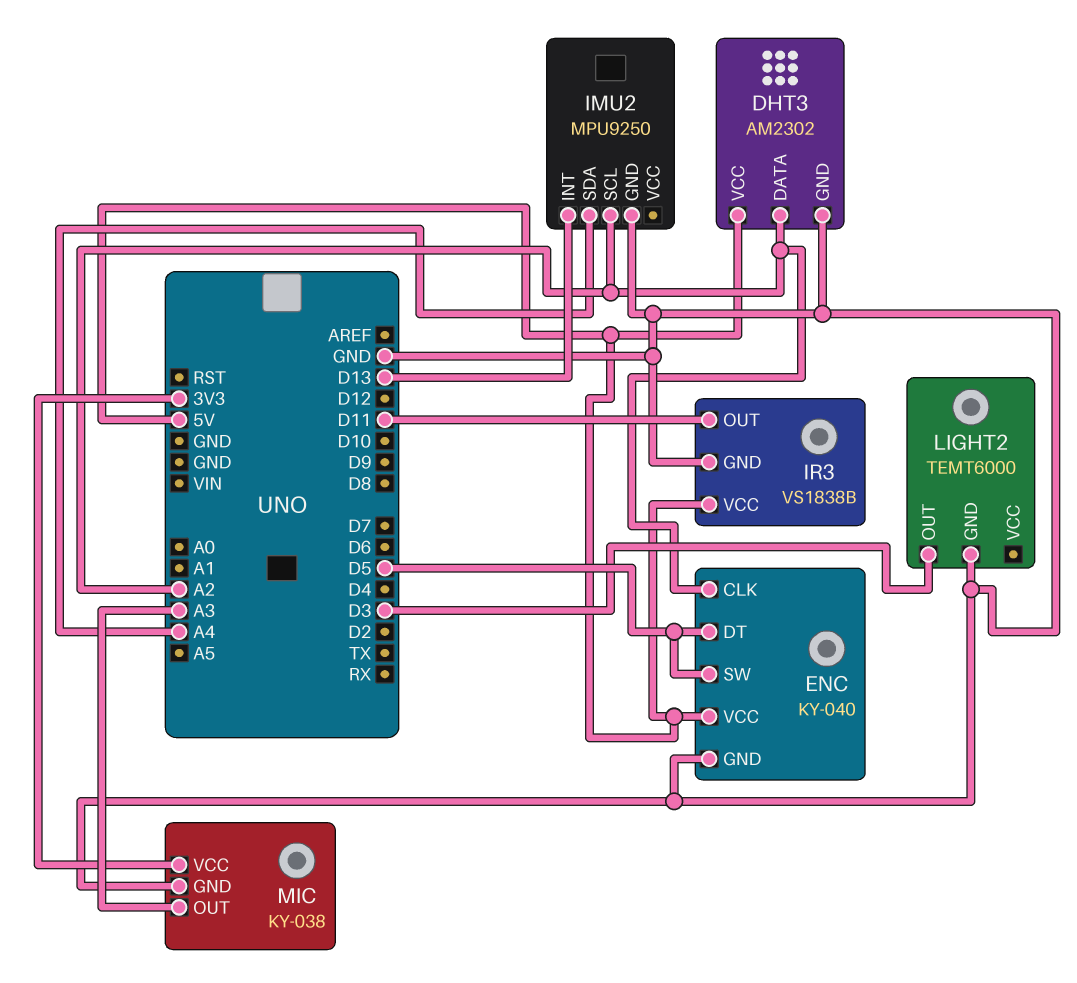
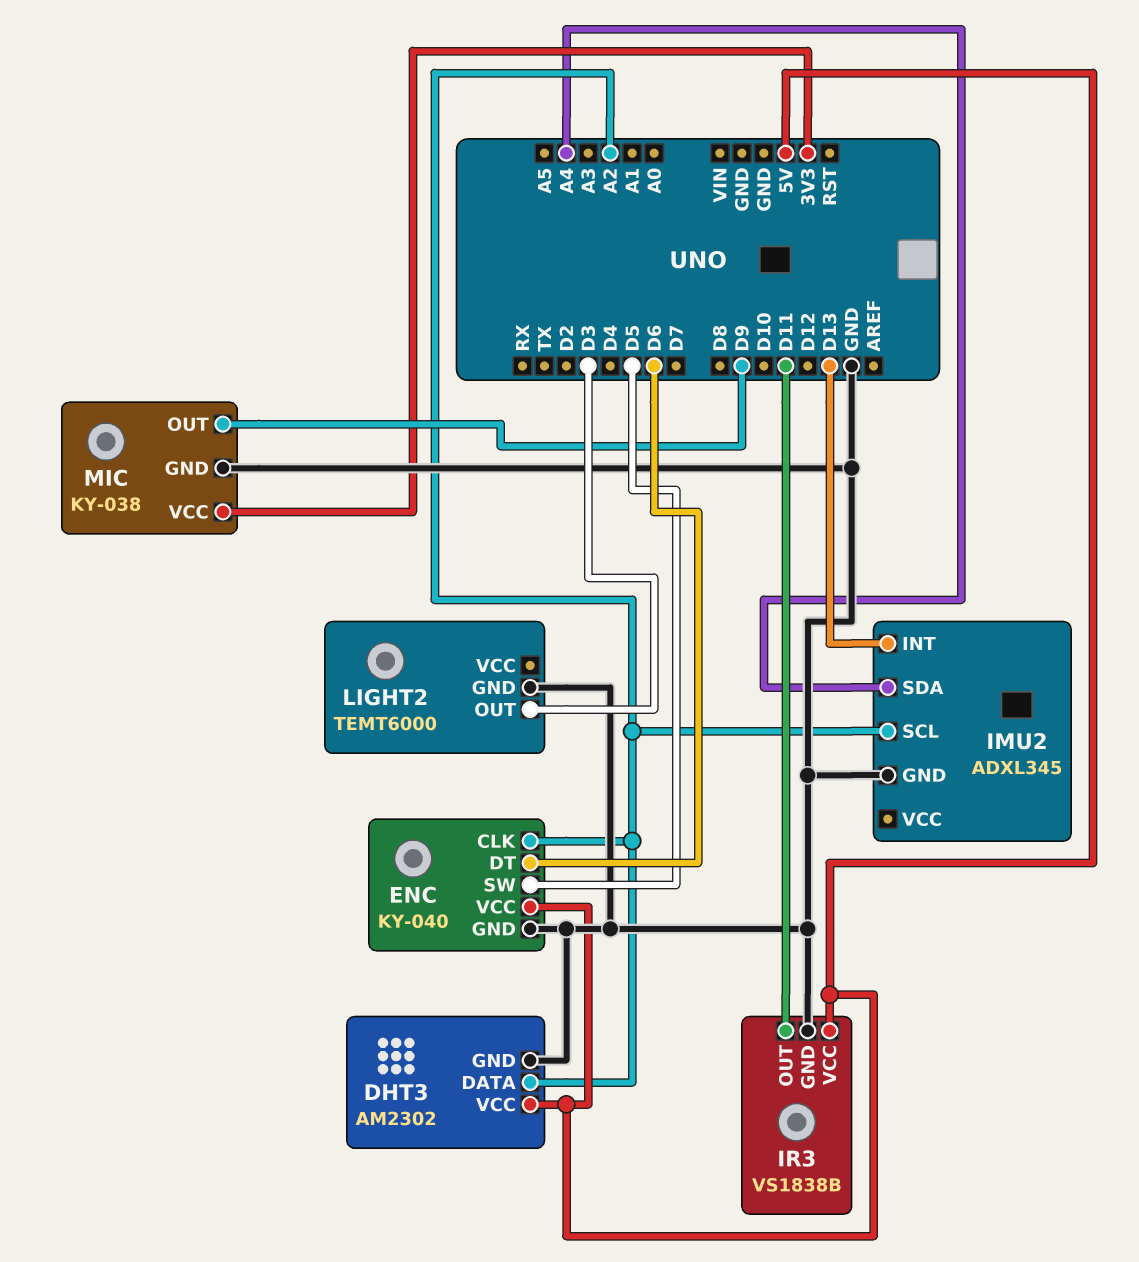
ENC pin DT: D5 -> D6
IMU2: MPU9250 -> ADXL345
MIC pin OUT: A3 -> D9

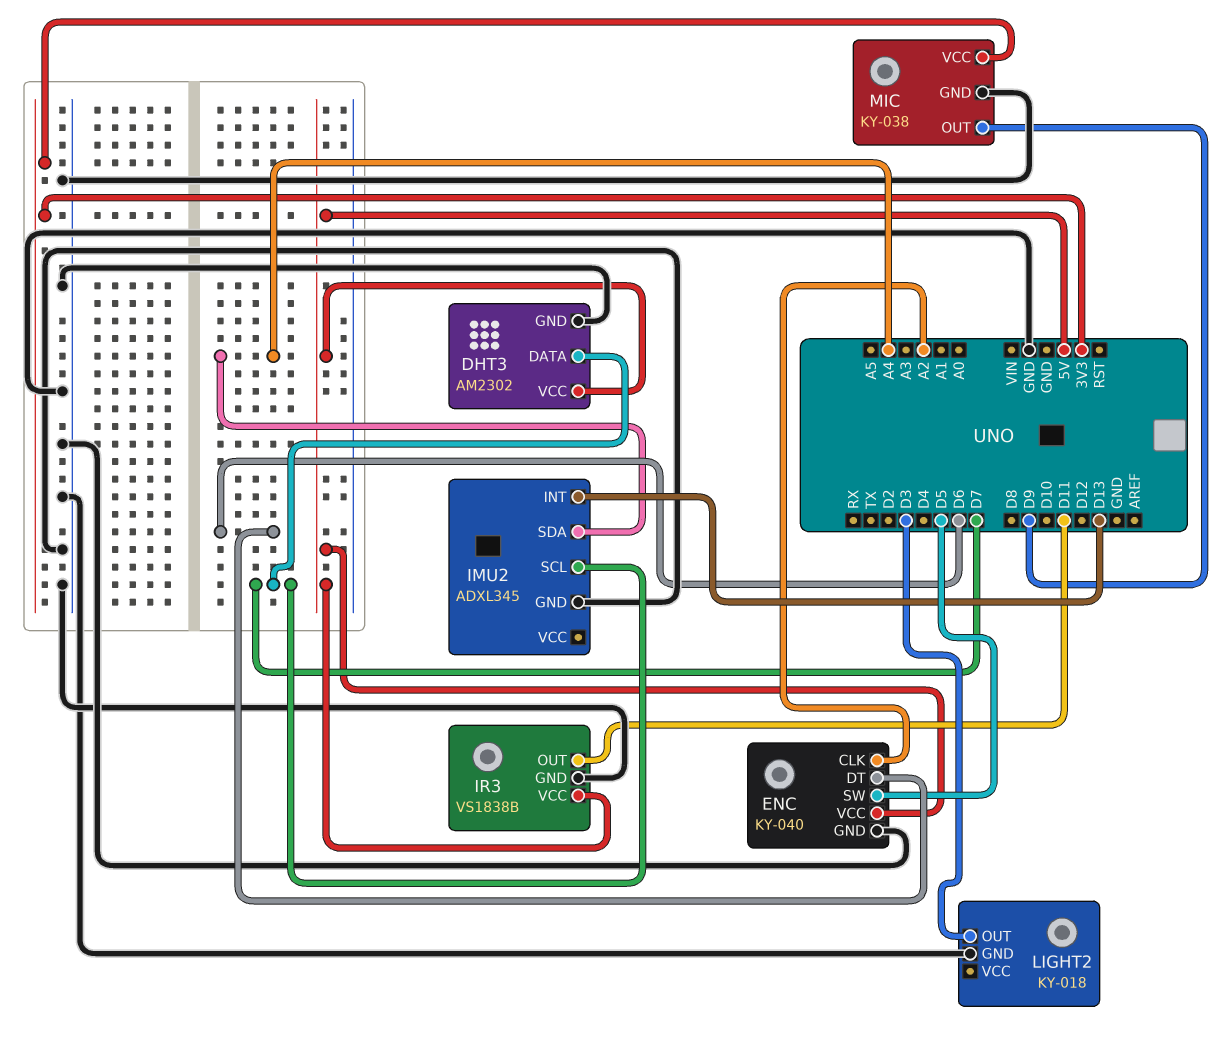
DHT3 pin DATA: A2 -> D7
IMU2 pin SCL: A2 -> D7
LIGHT2: TEMT6000 -> KY-018

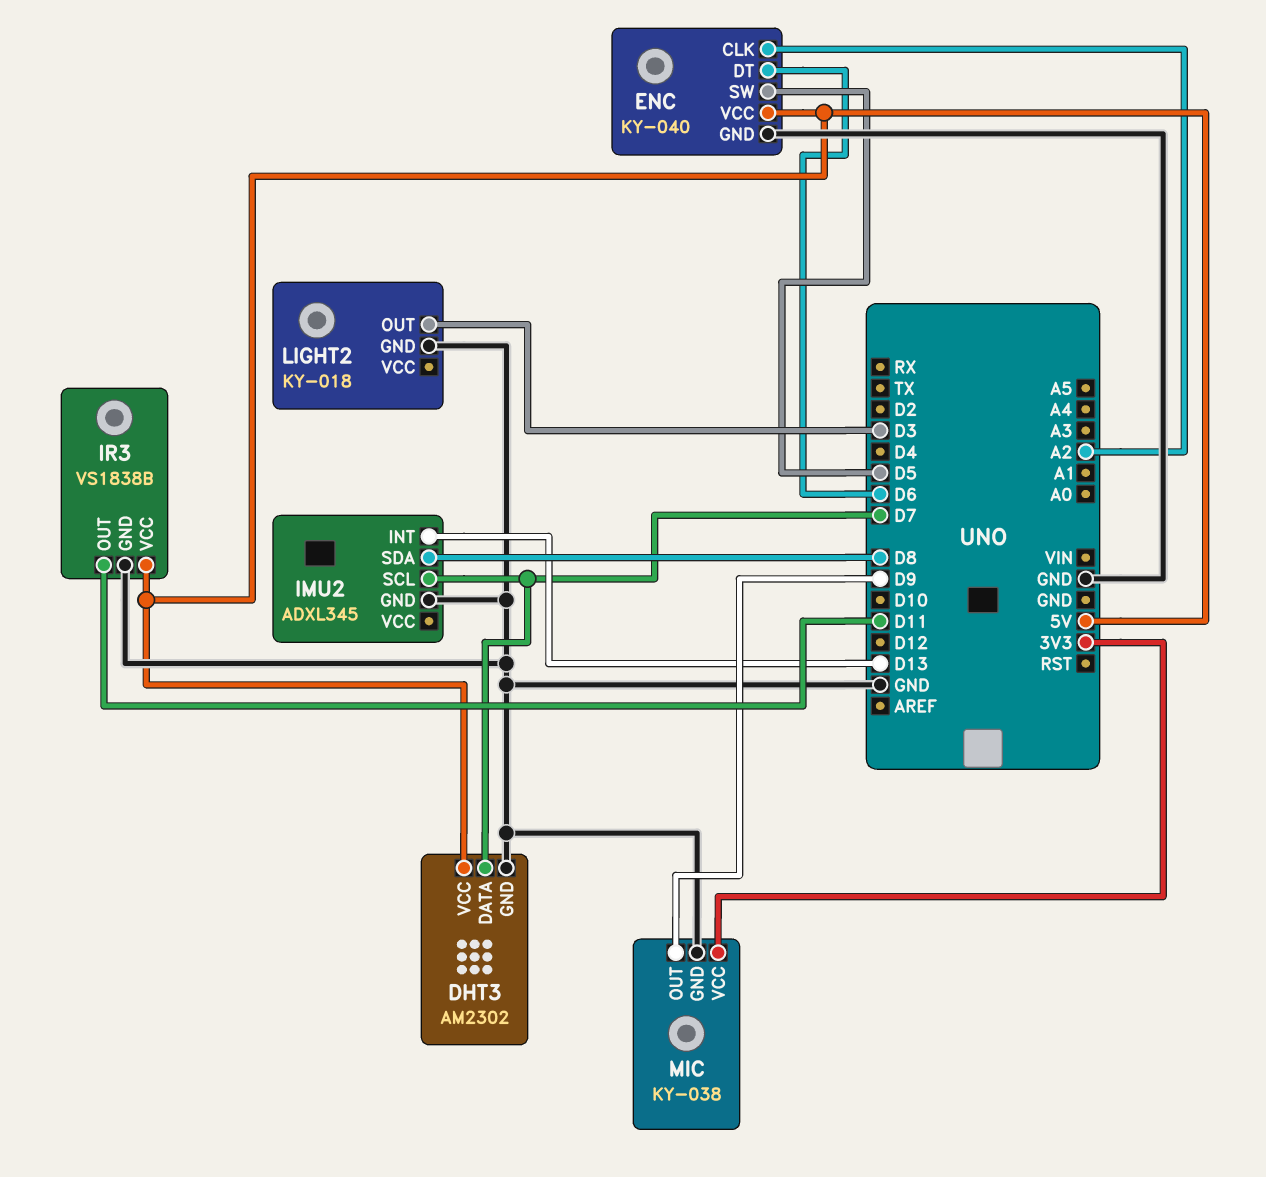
IMU2 pin SDA: A4 -> D8

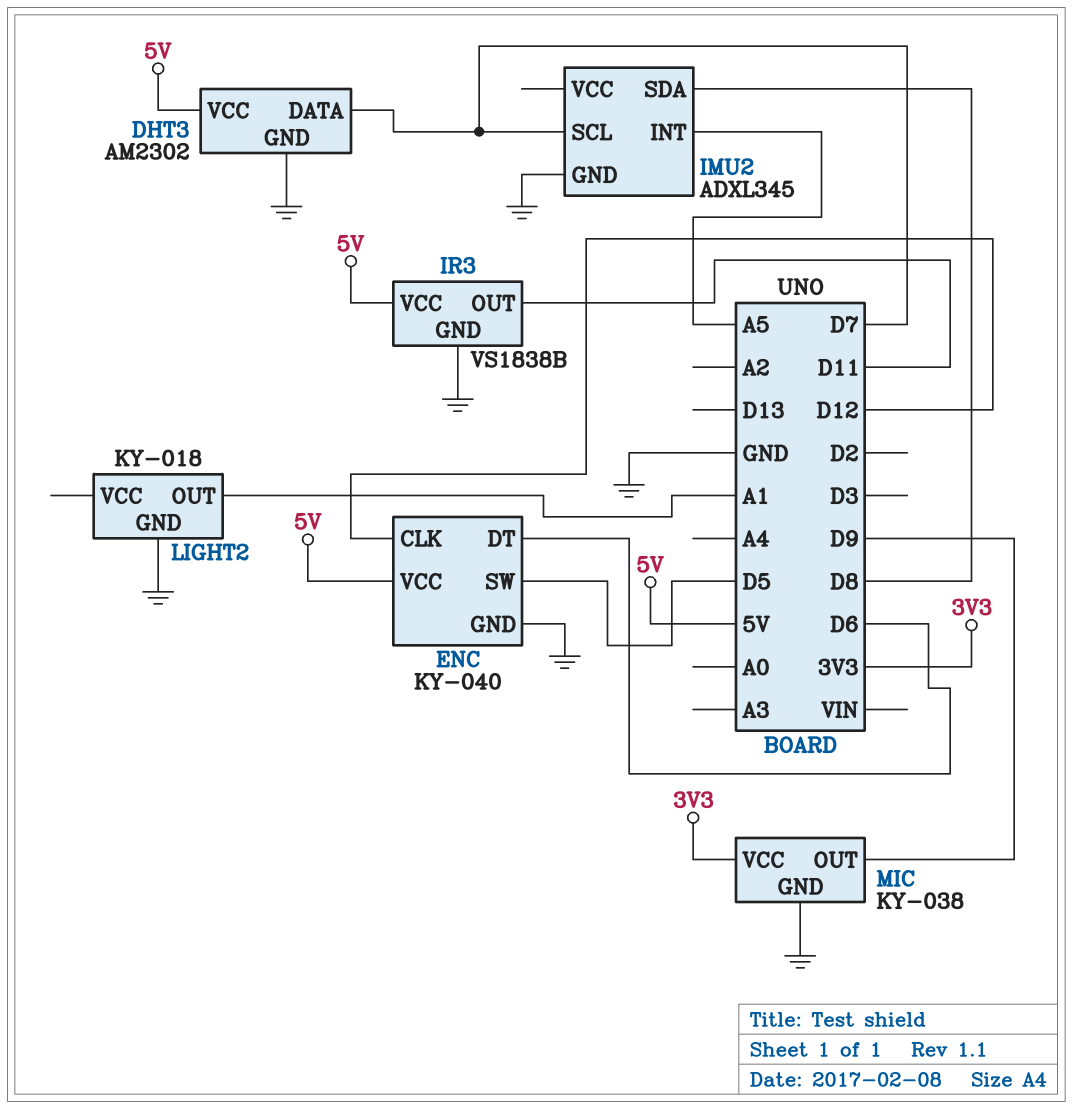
ENC pin CLK: A2 -> D12
IMU2 pin INT: D13 -> A5
LIGHT2 pin OUT: D3 -> A1

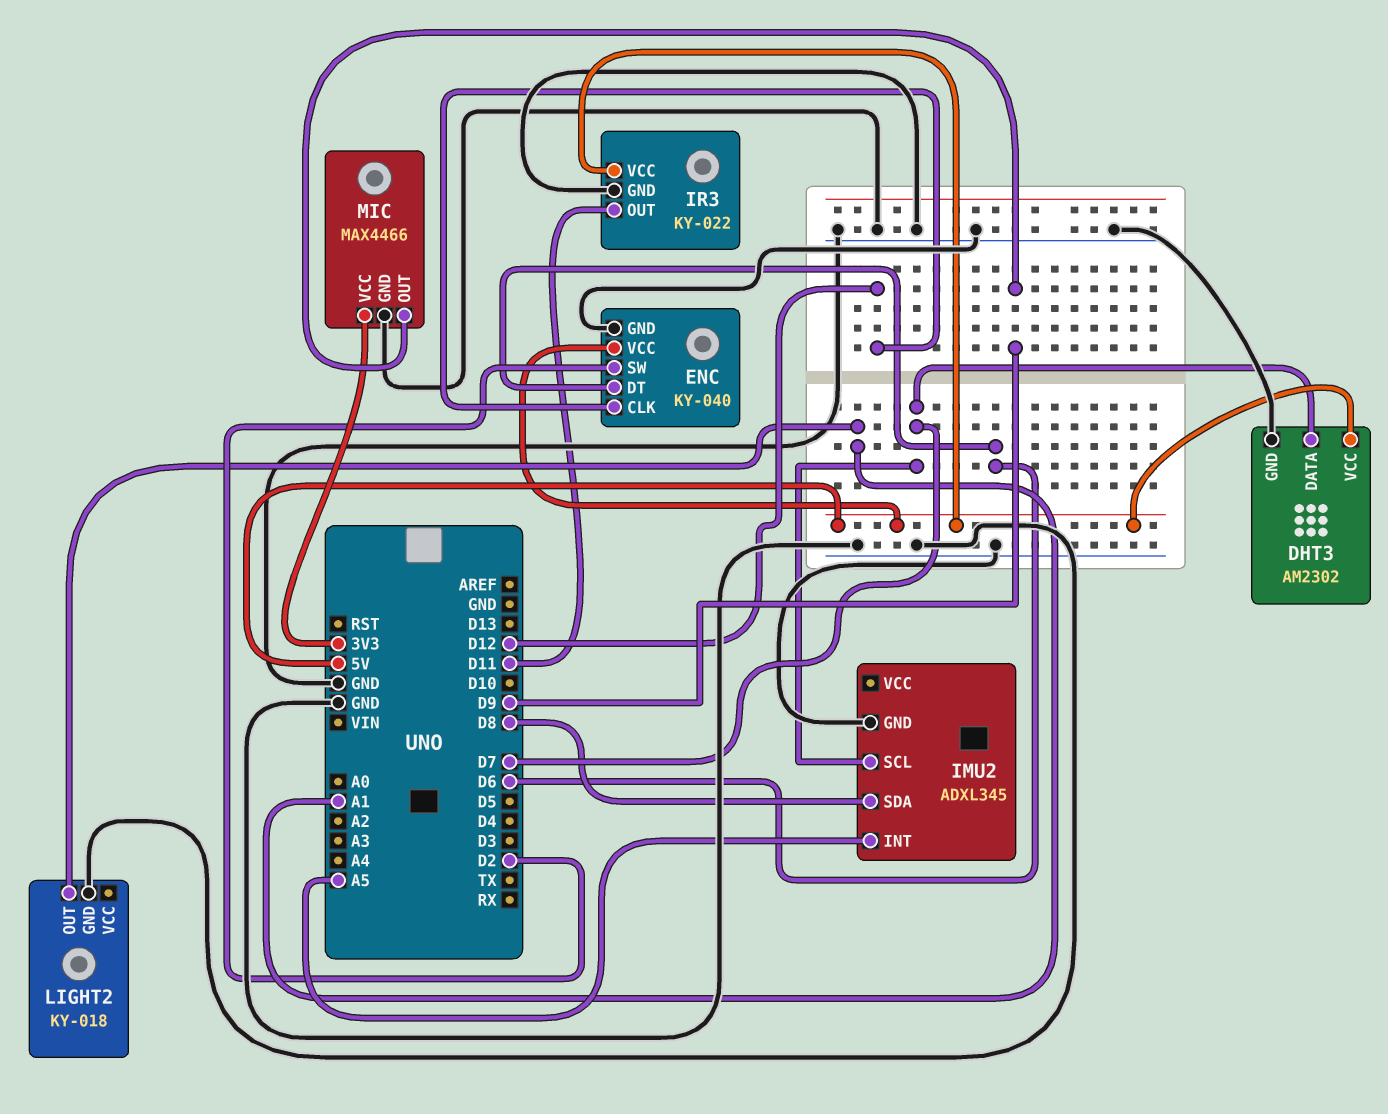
ENC pin SW: D5 -> D2
IR3: VS1838B -> KY-022
MIC: KY-038 -> MAX4466

